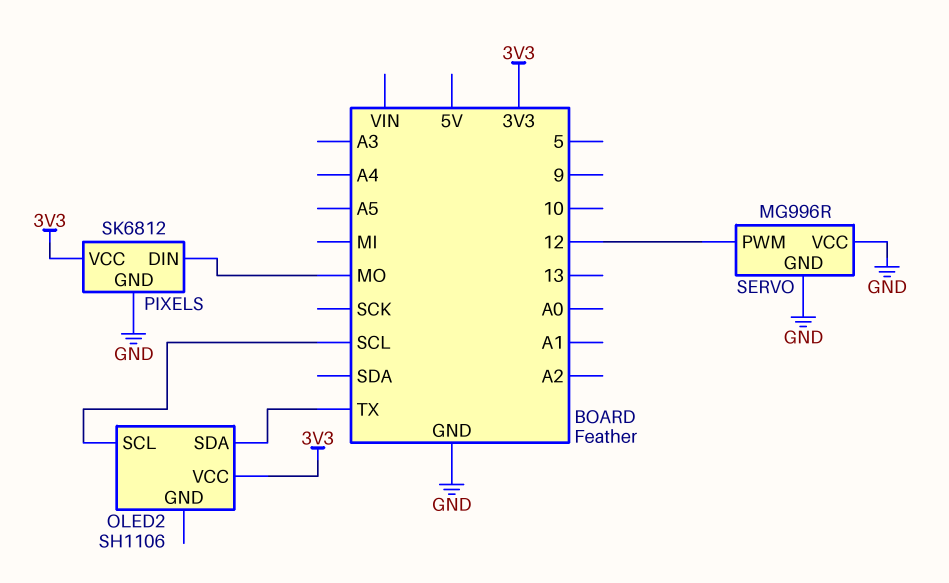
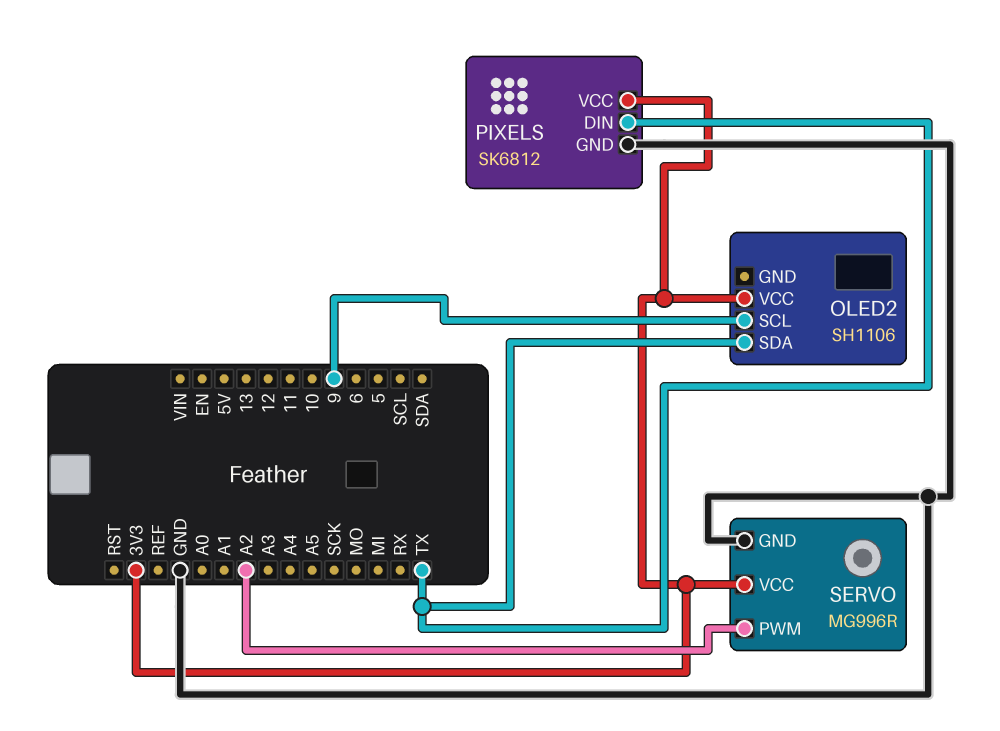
OLED2 pin SCL: SCL -> 9
PIXELS pin DIN: MO -> TX
SERVO pin PWM: 12 -> A2
SERVO pin VCC: GND -> 3V3

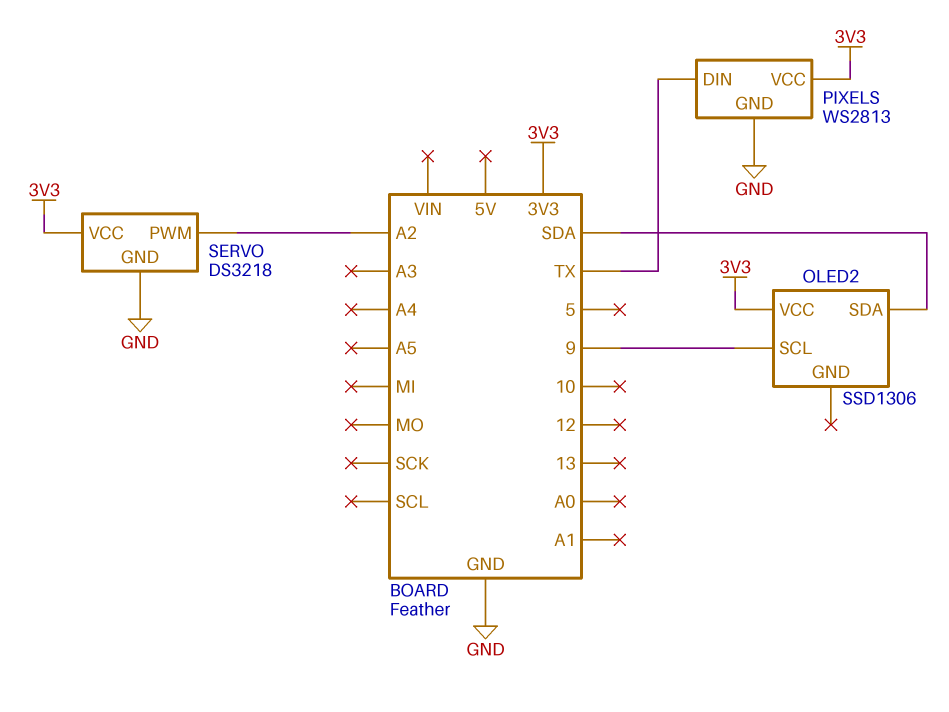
OLED2: SH1106 -> SSD1306
OLED2 pin SDA: TX -> SDA
PIXELS: SK6812 -> WS2813
SERVO: MG996R -> DS3218

